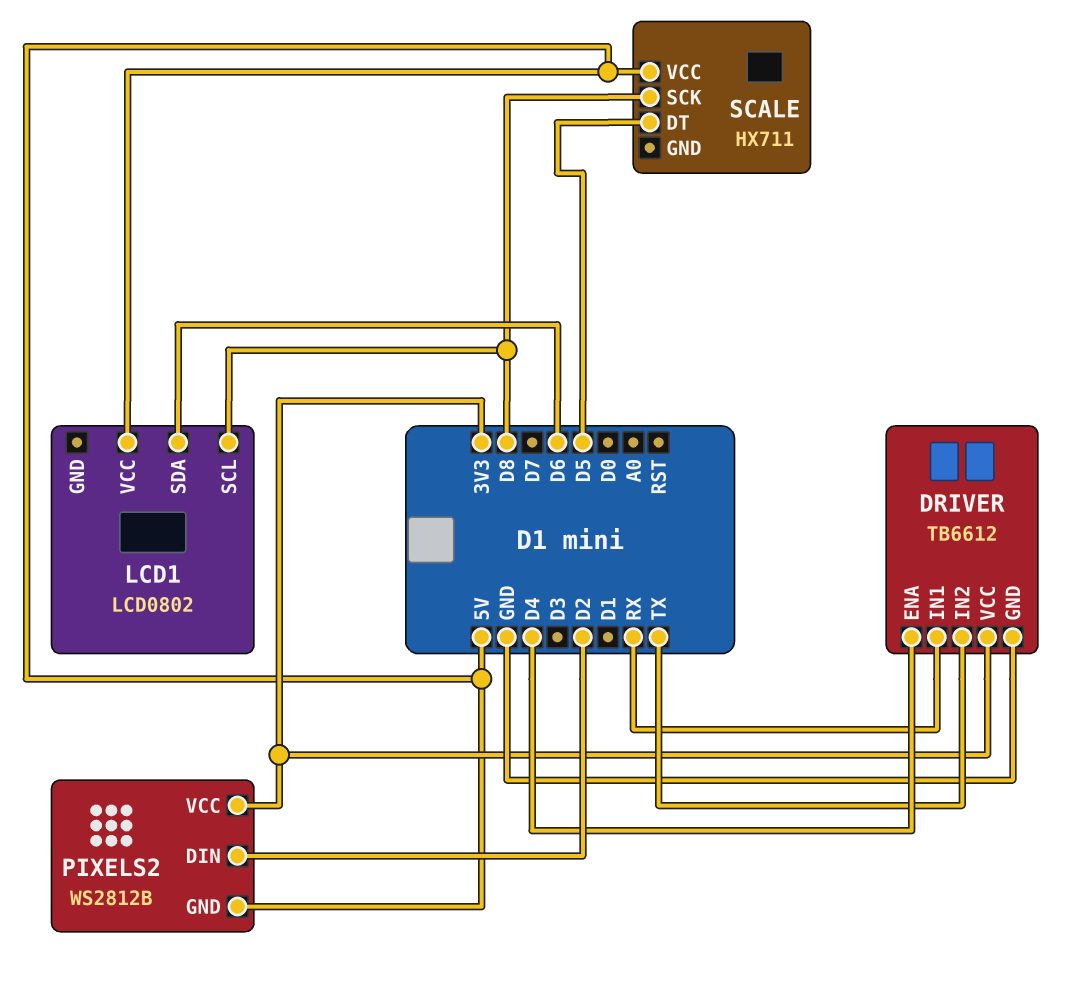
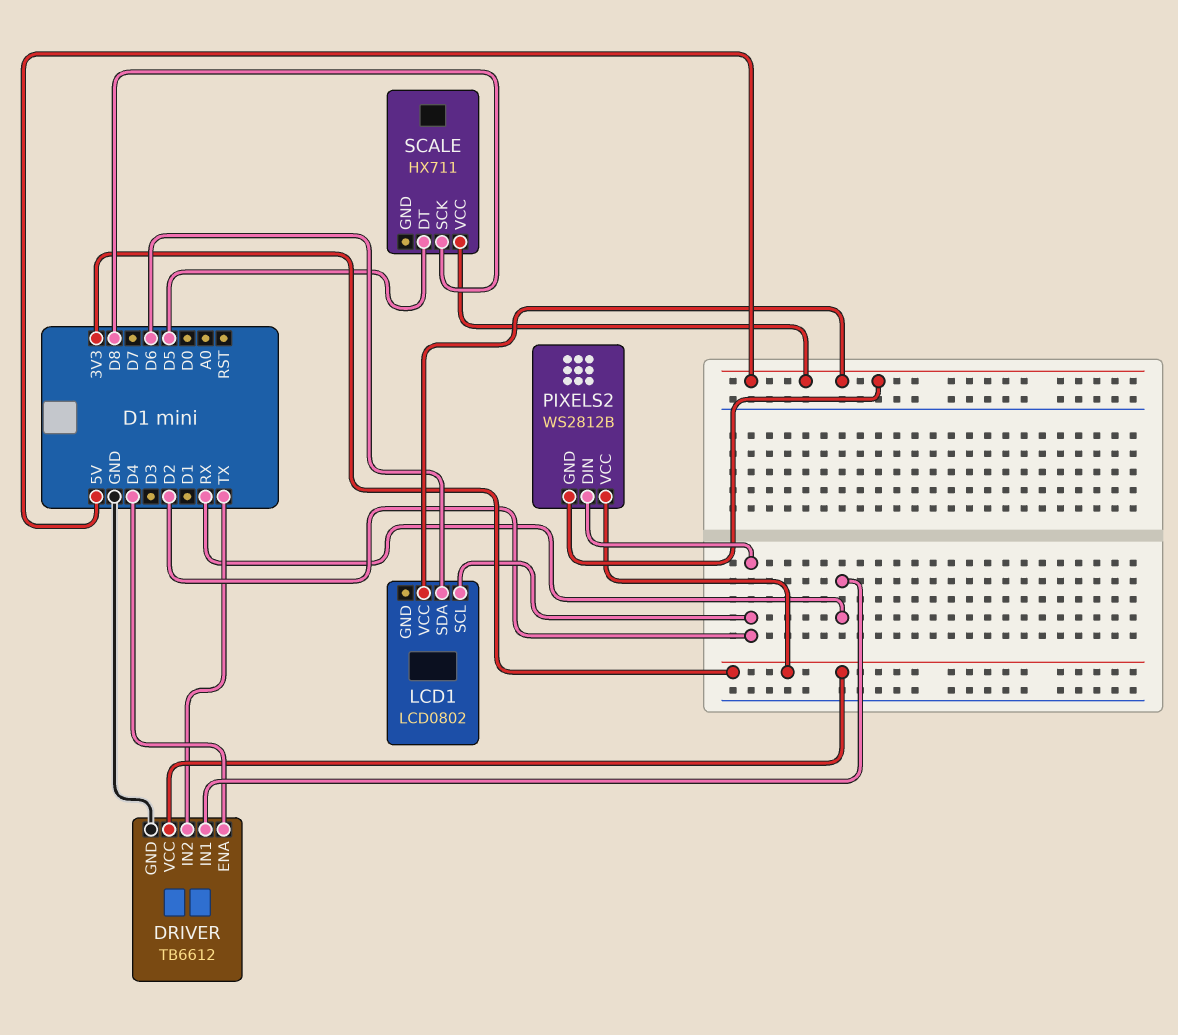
LCD1 pin SCL: D8 -> D2

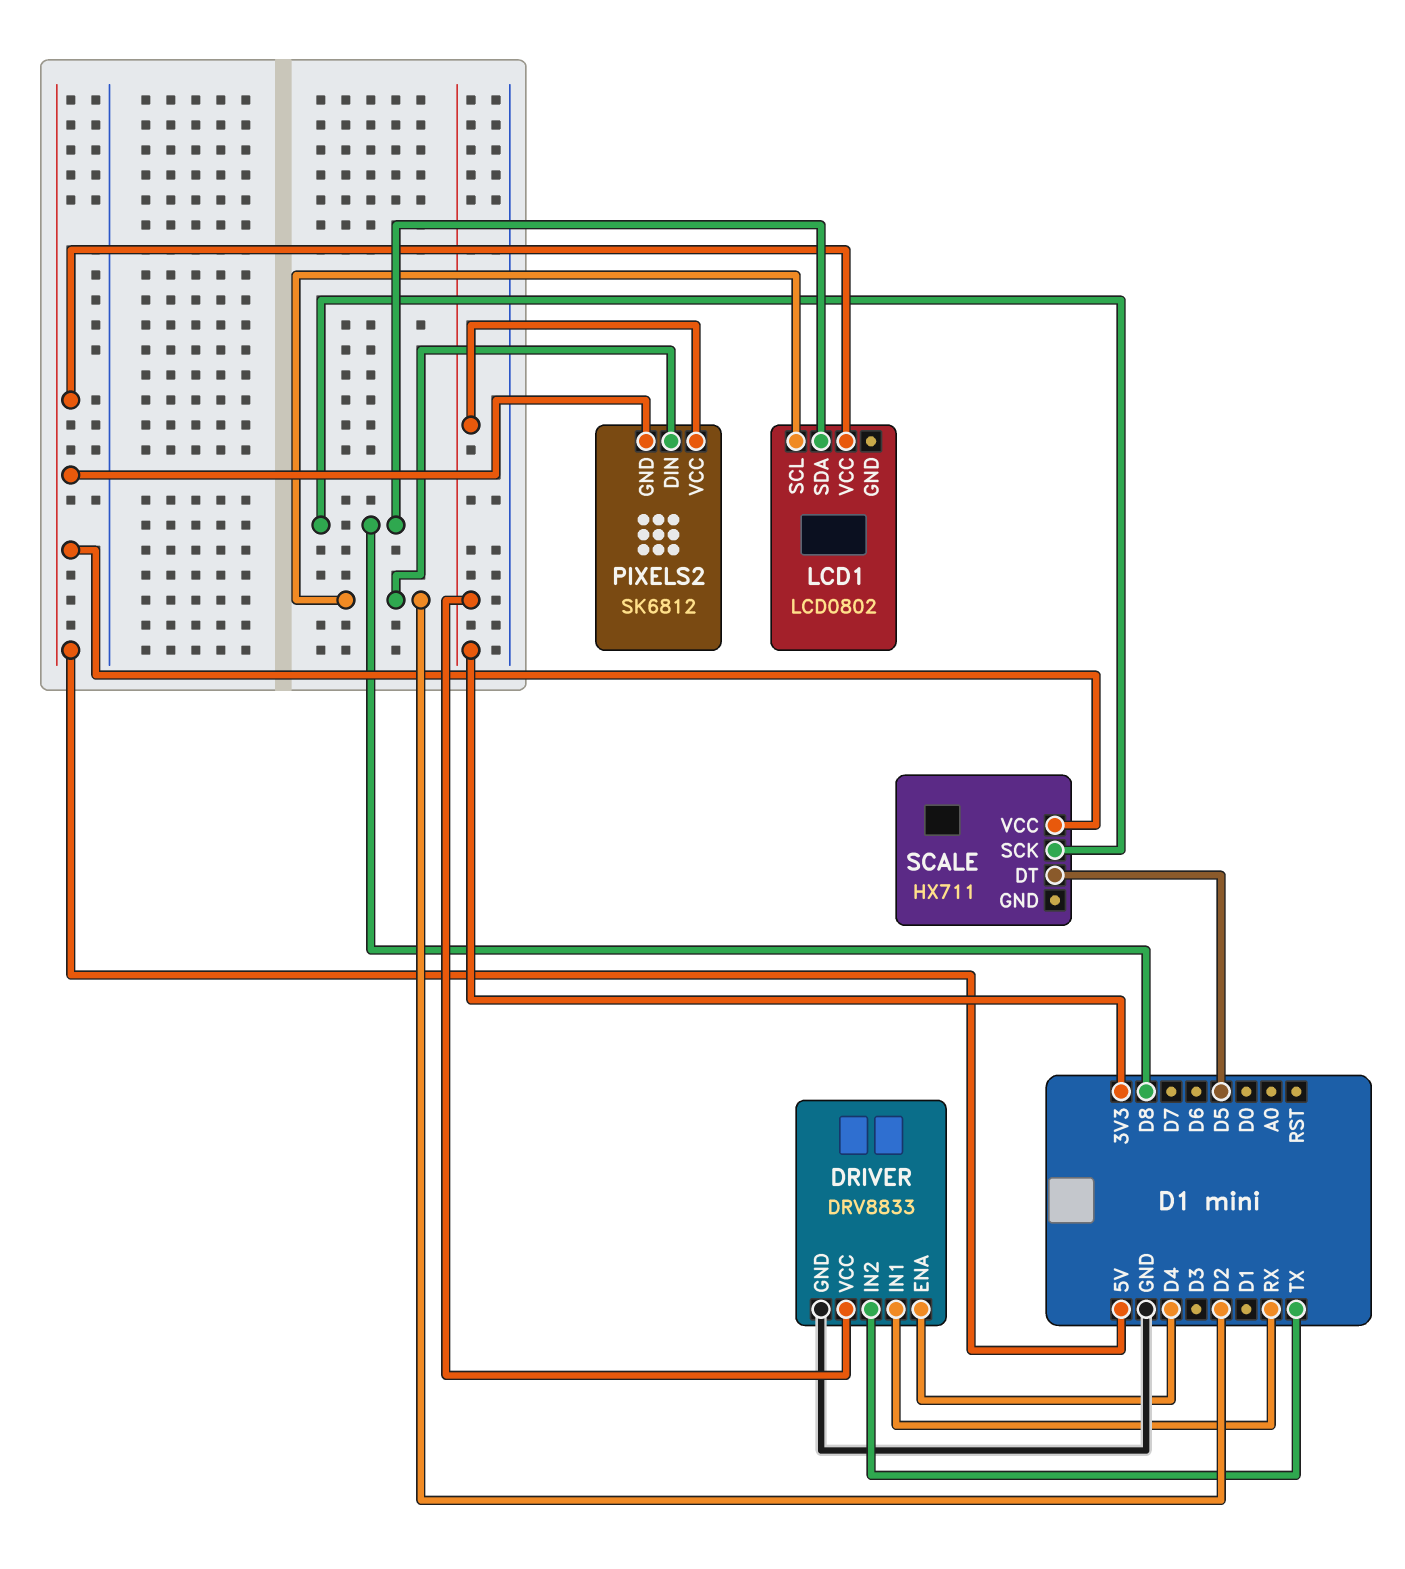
DRIVER: TB6612 -> DRV8833
LCD1 pin SDA: D6 -> D8
PIXELS2: WS2812B -> SK6812

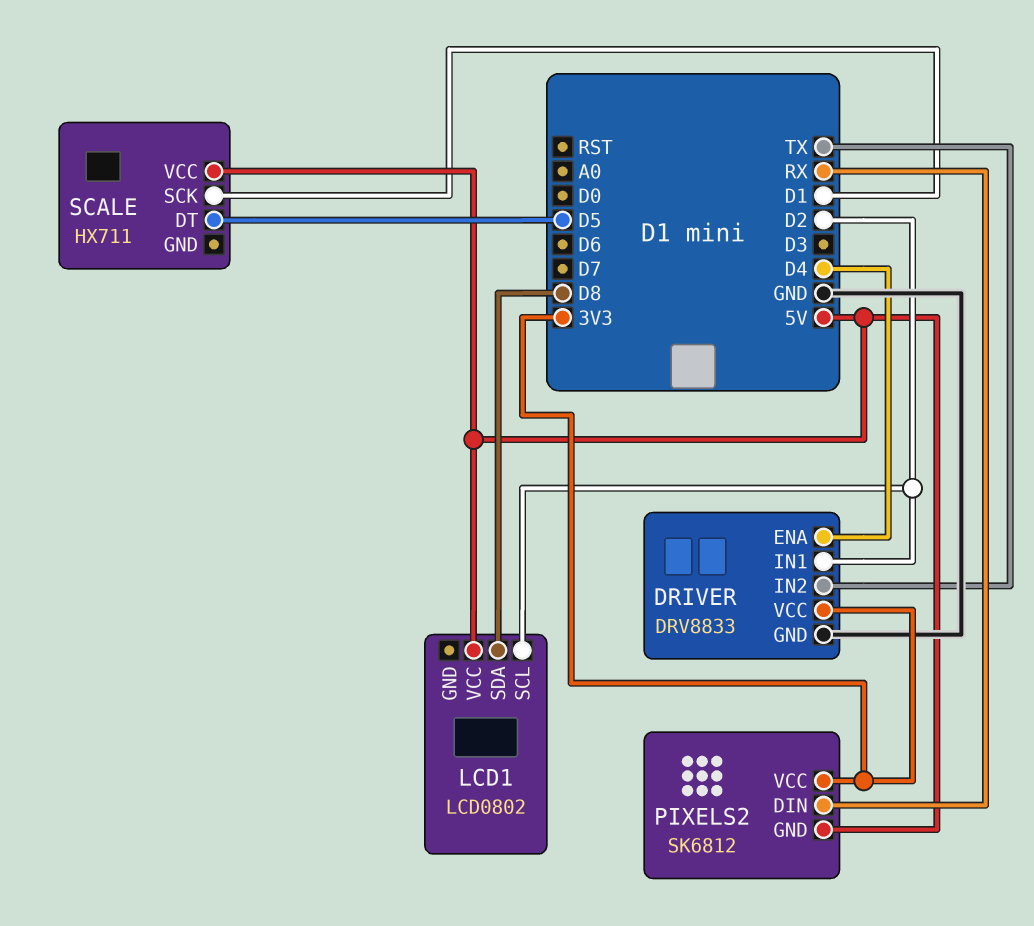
DRIVER pin IN1: RX -> D2
PIXELS2 pin DIN: D2 -> RX
SCALE pin SCK: D8 -> D1

